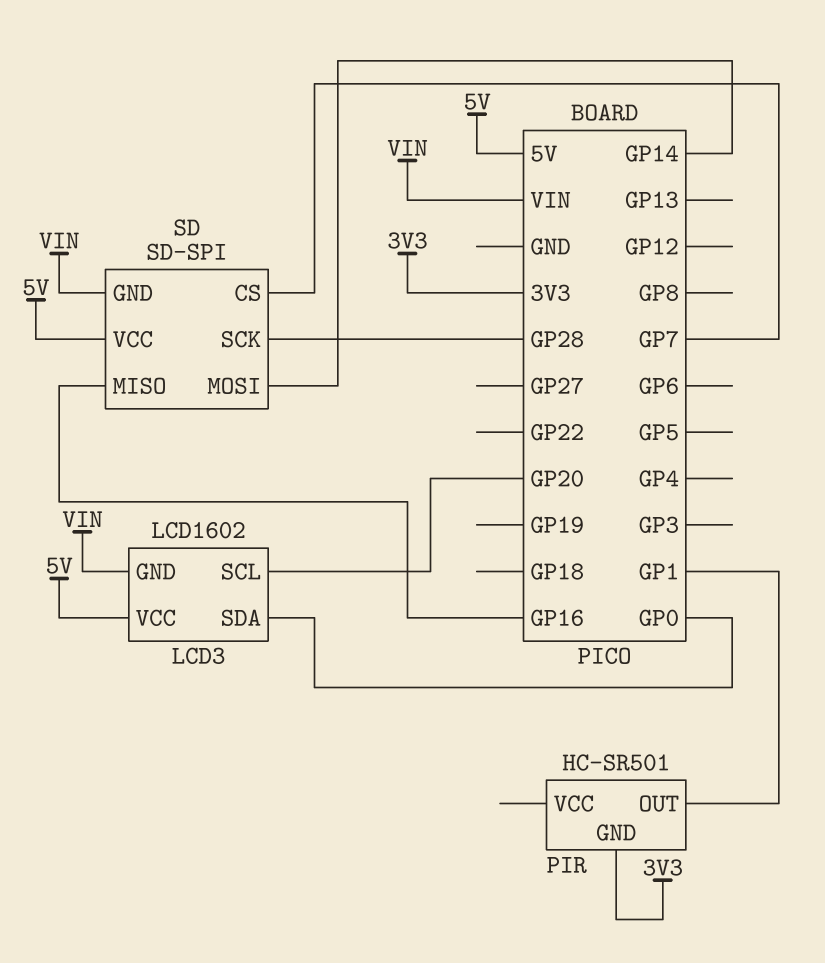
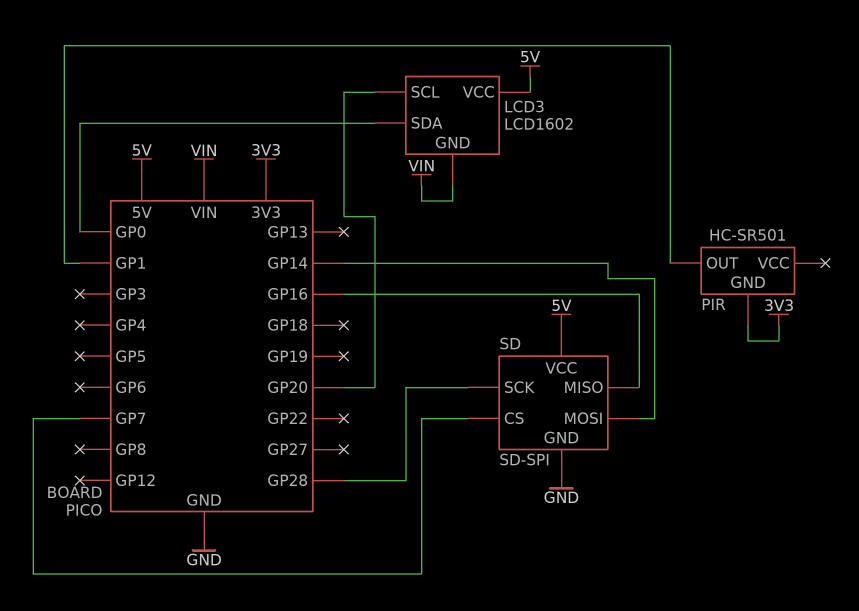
SD pin GND: VIN -> GND

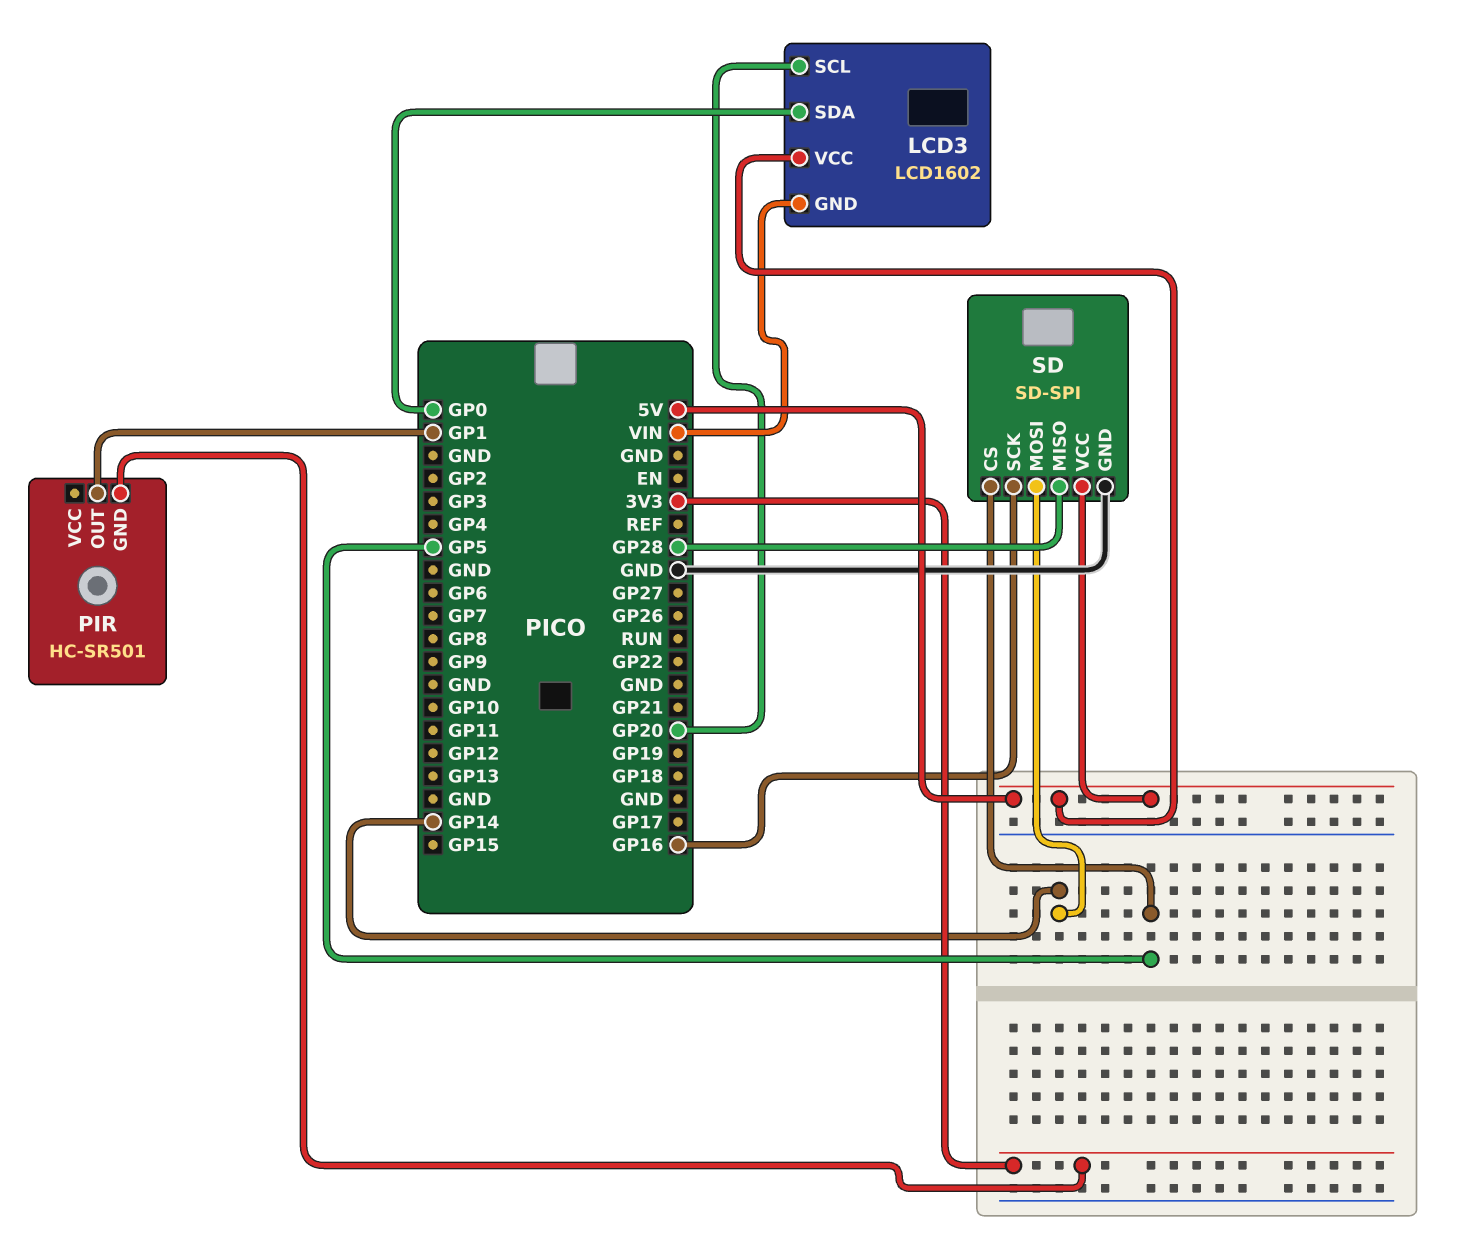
SD pin CS: GP7 -> GP5
SD pin MISO: GP16 -> GP28
SD pin SCK: GP28 -> GP16

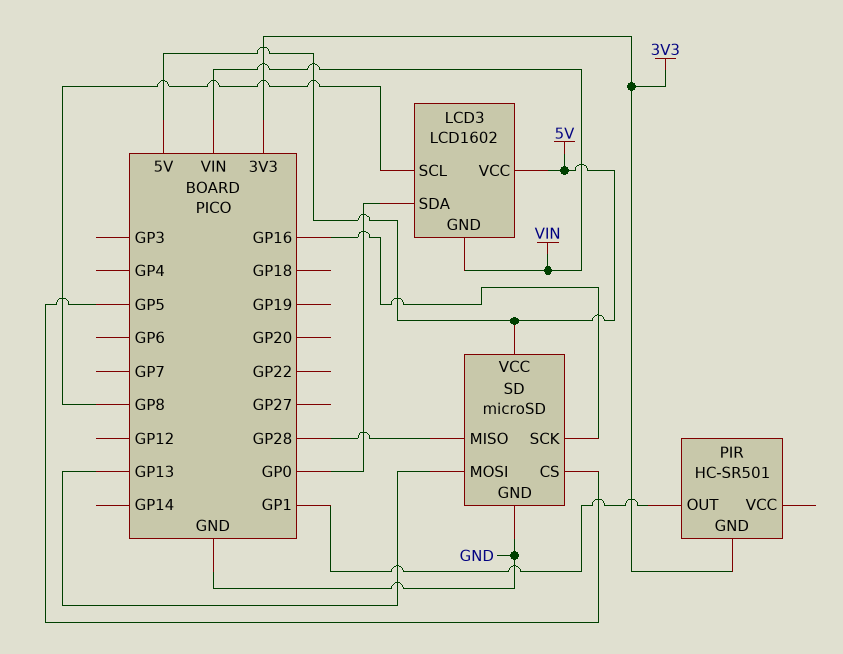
LCD3 pin SCL: GP20 -> GP8
SD: SD-SPI -> microSD
SD pin MOSI: GP14 -> GP13

